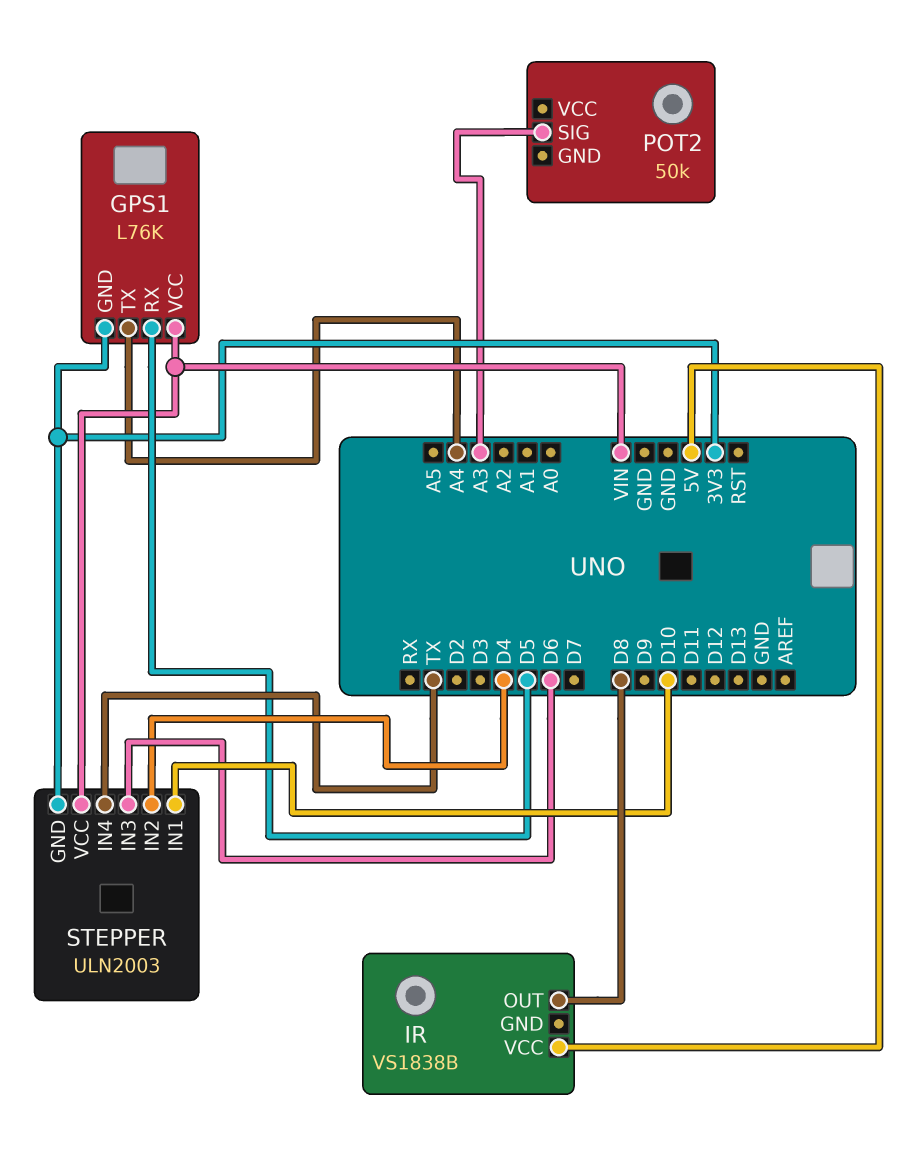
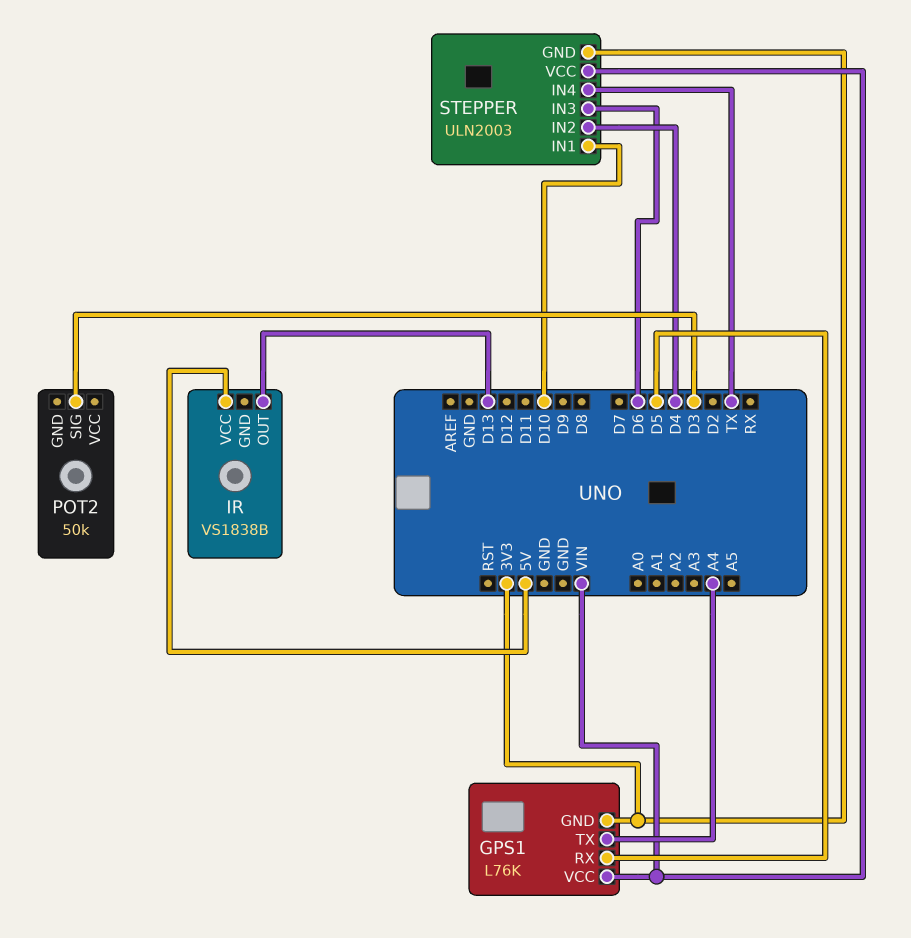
IR pin OUT: D8 -> D13
POT2 pin SIG: A3 -> D3

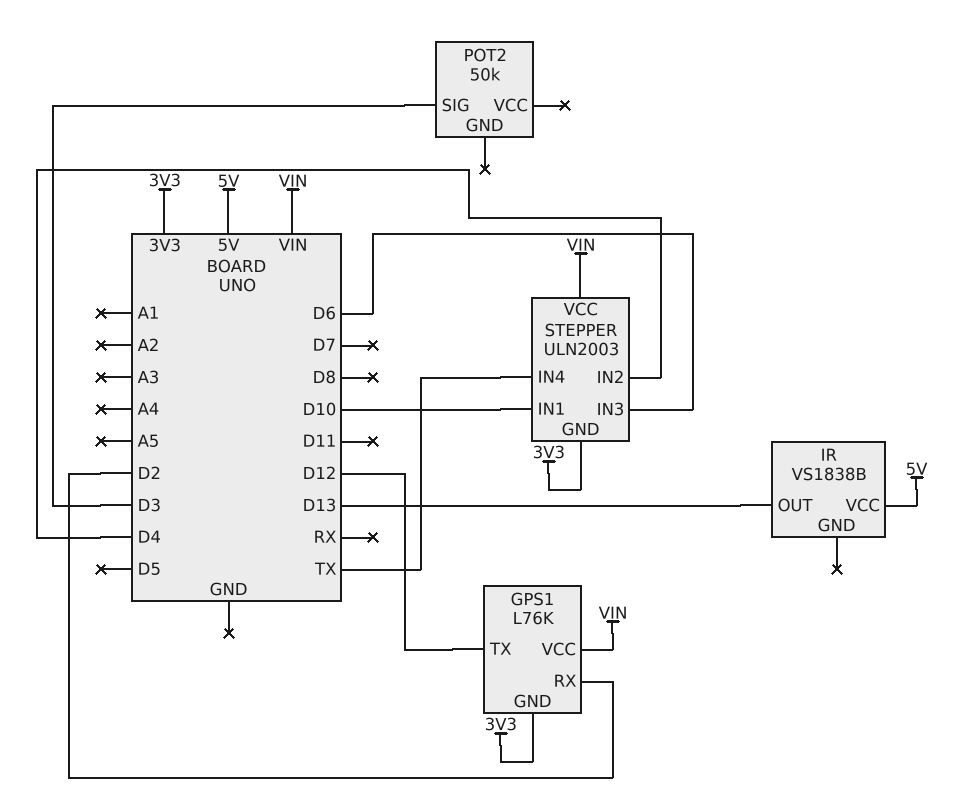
GPS1 pin RX: D5 -> D2
GPS1 pin TX: A4 -> D12

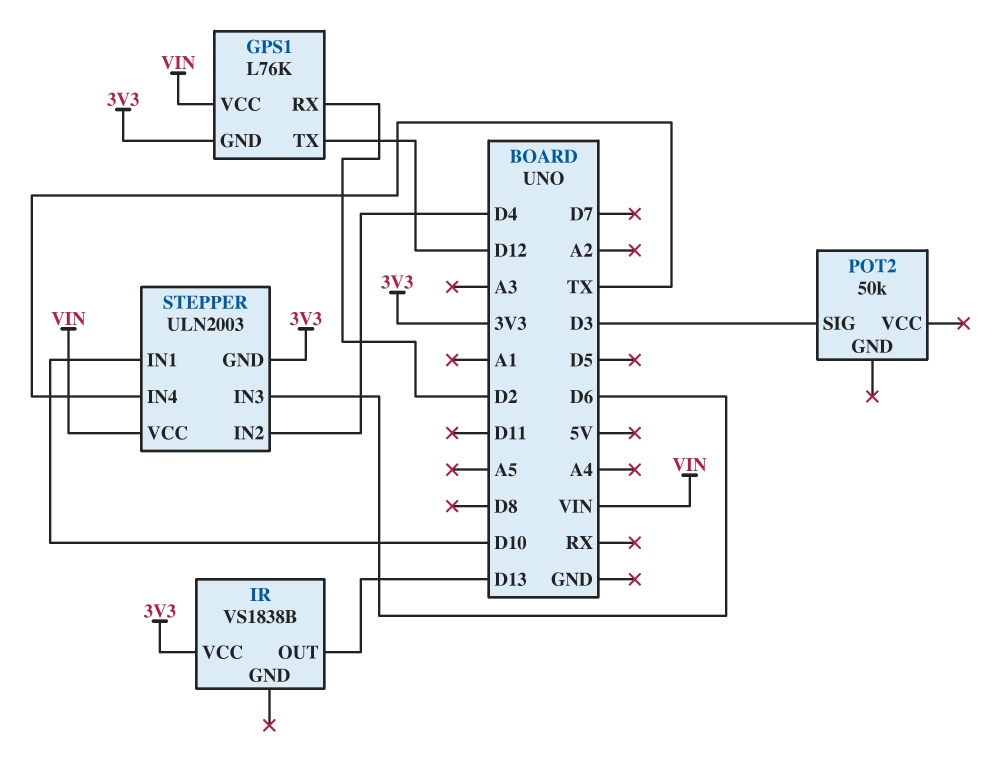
IR pin VCC: 5V -> 3V3

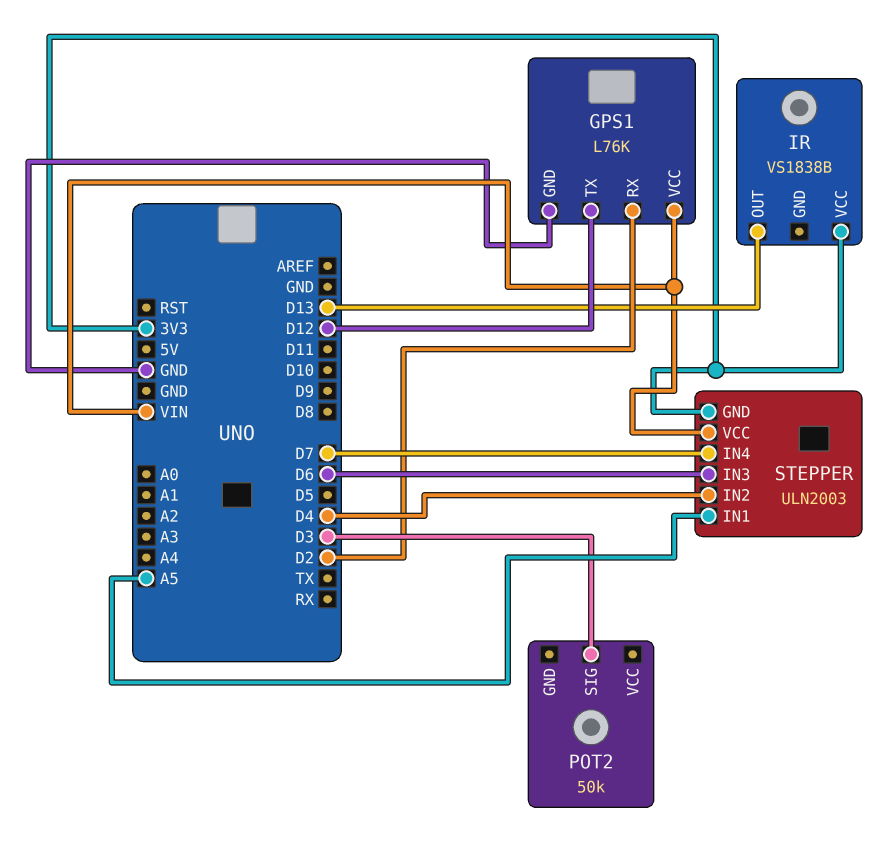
GPS1 pin GND: 3V3 -> GND
STEPPER pin IN1: D10 -> A5
STEPPER pin IN4: TX -> D7

